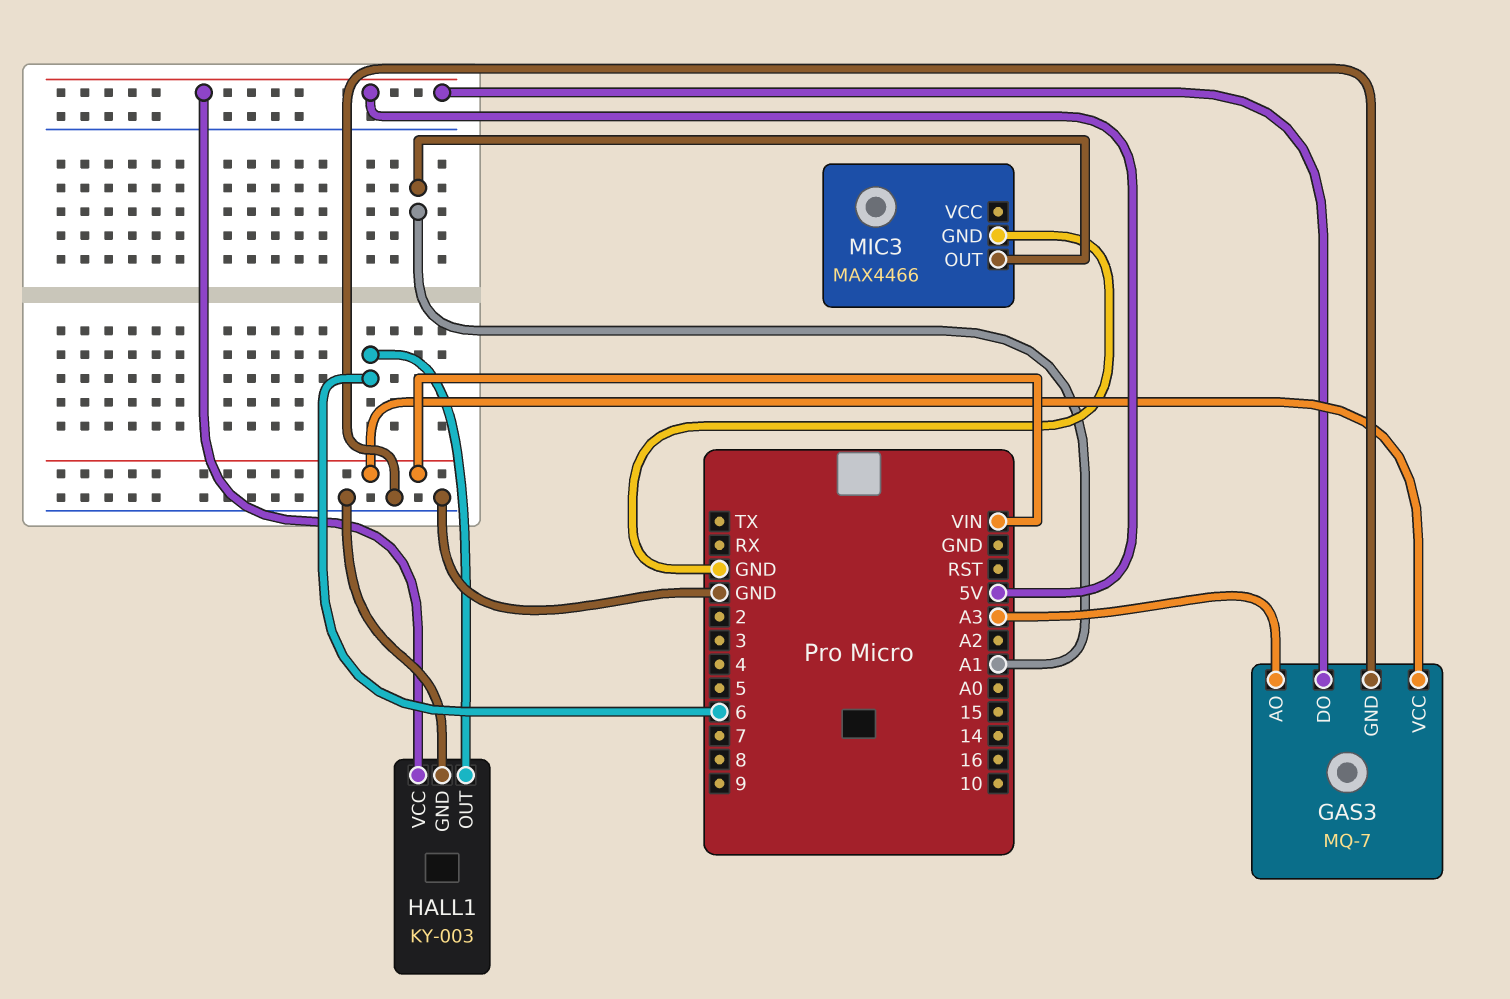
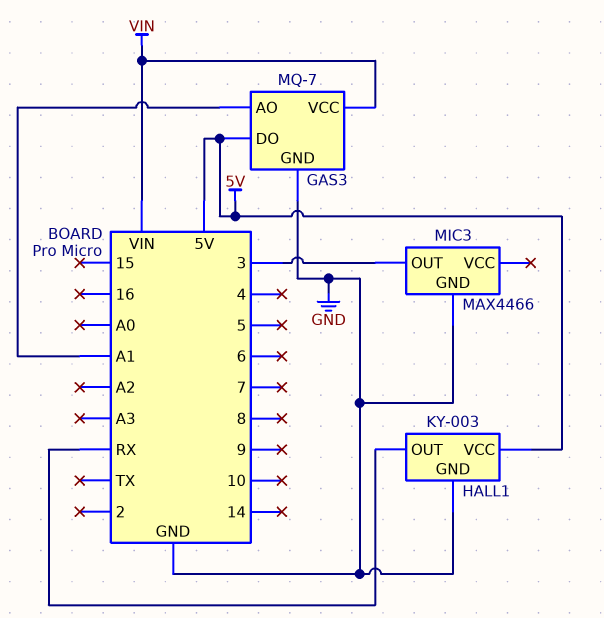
GAS3 pin AO: A3 -> A1
HALL1 pin OUT: 6 -> RX
MIC3 pin OUT: A1 -> 3

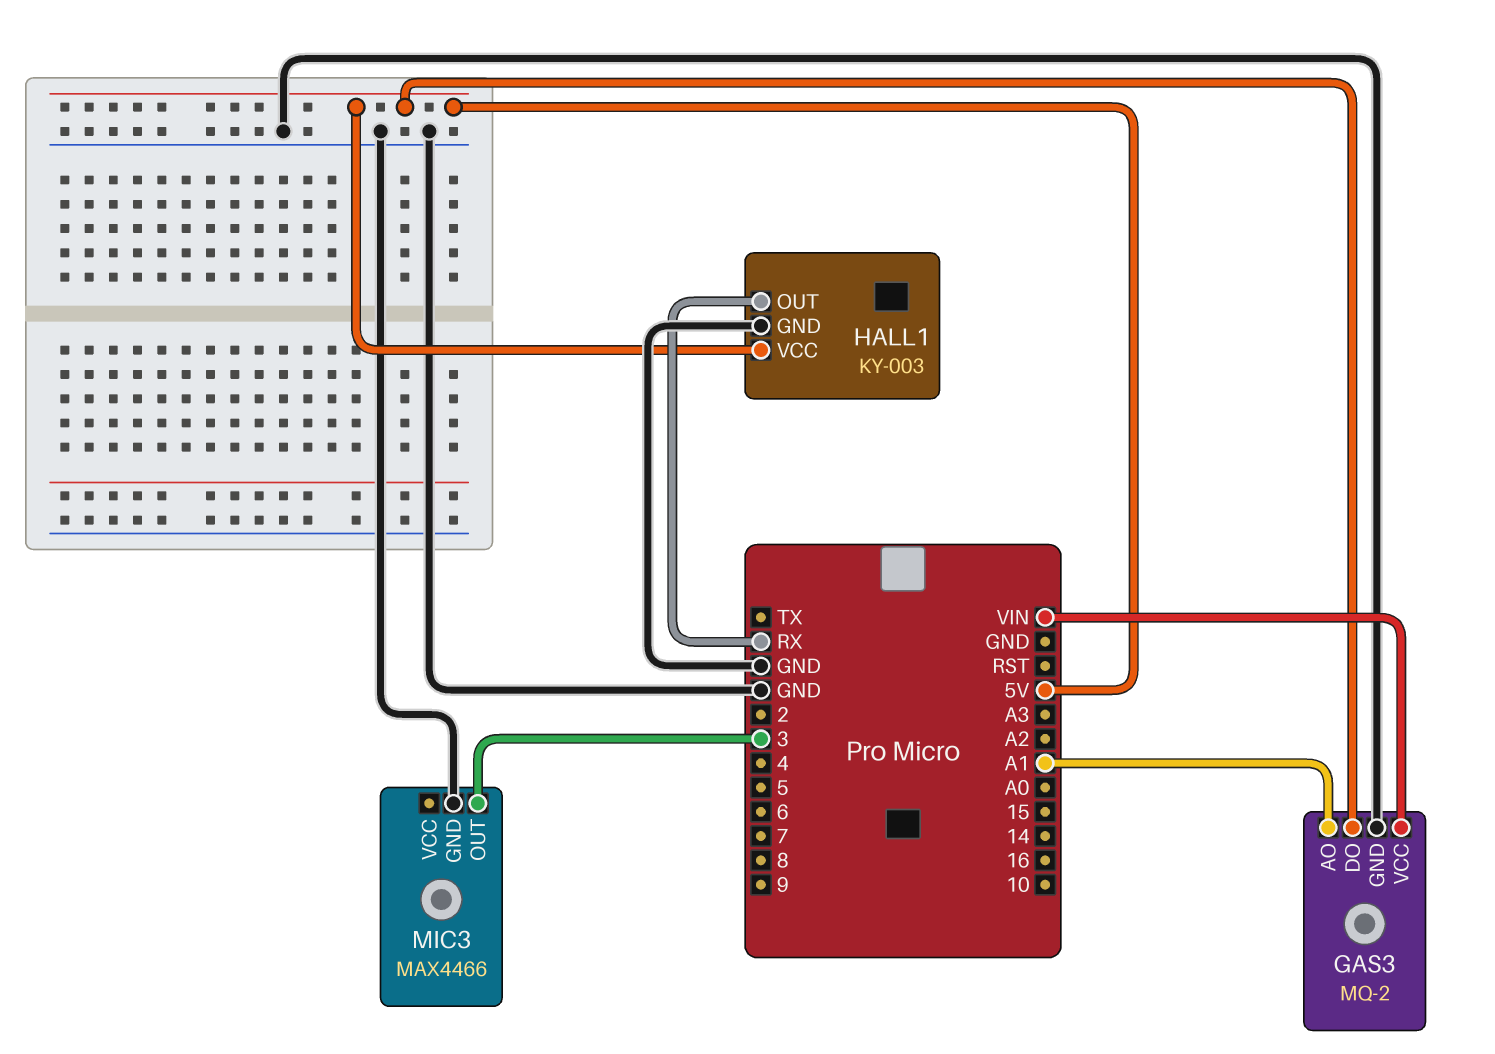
GAS3: MQ-7 -> MQ-2

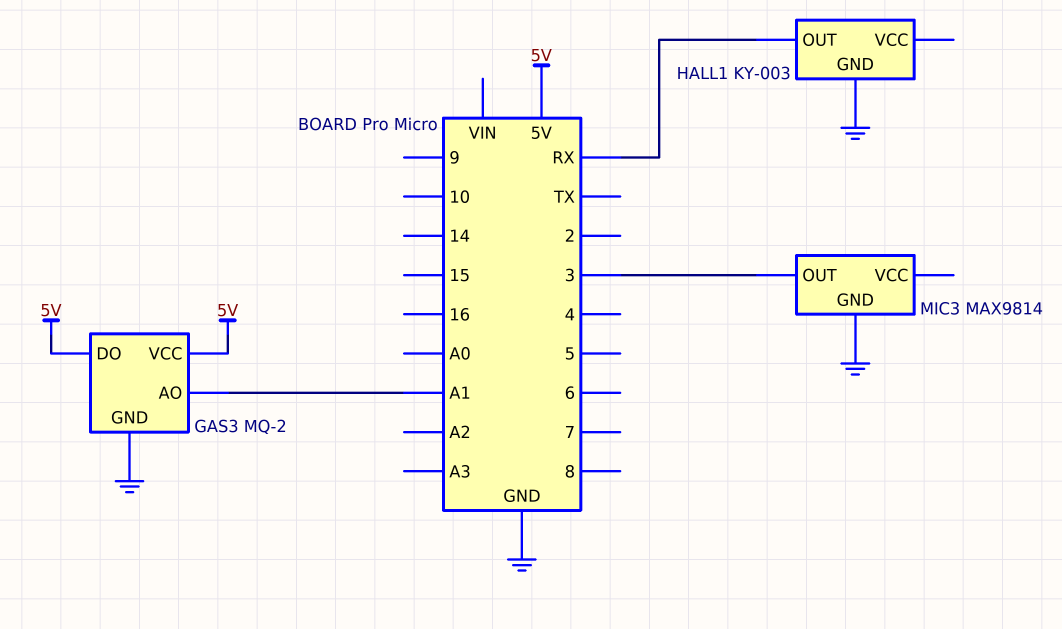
GAS3 pin VCC: VIN -> 5V
HALL1 pin VCC: 5V -> none
MIC3: MAX4466 -> MAX9814

